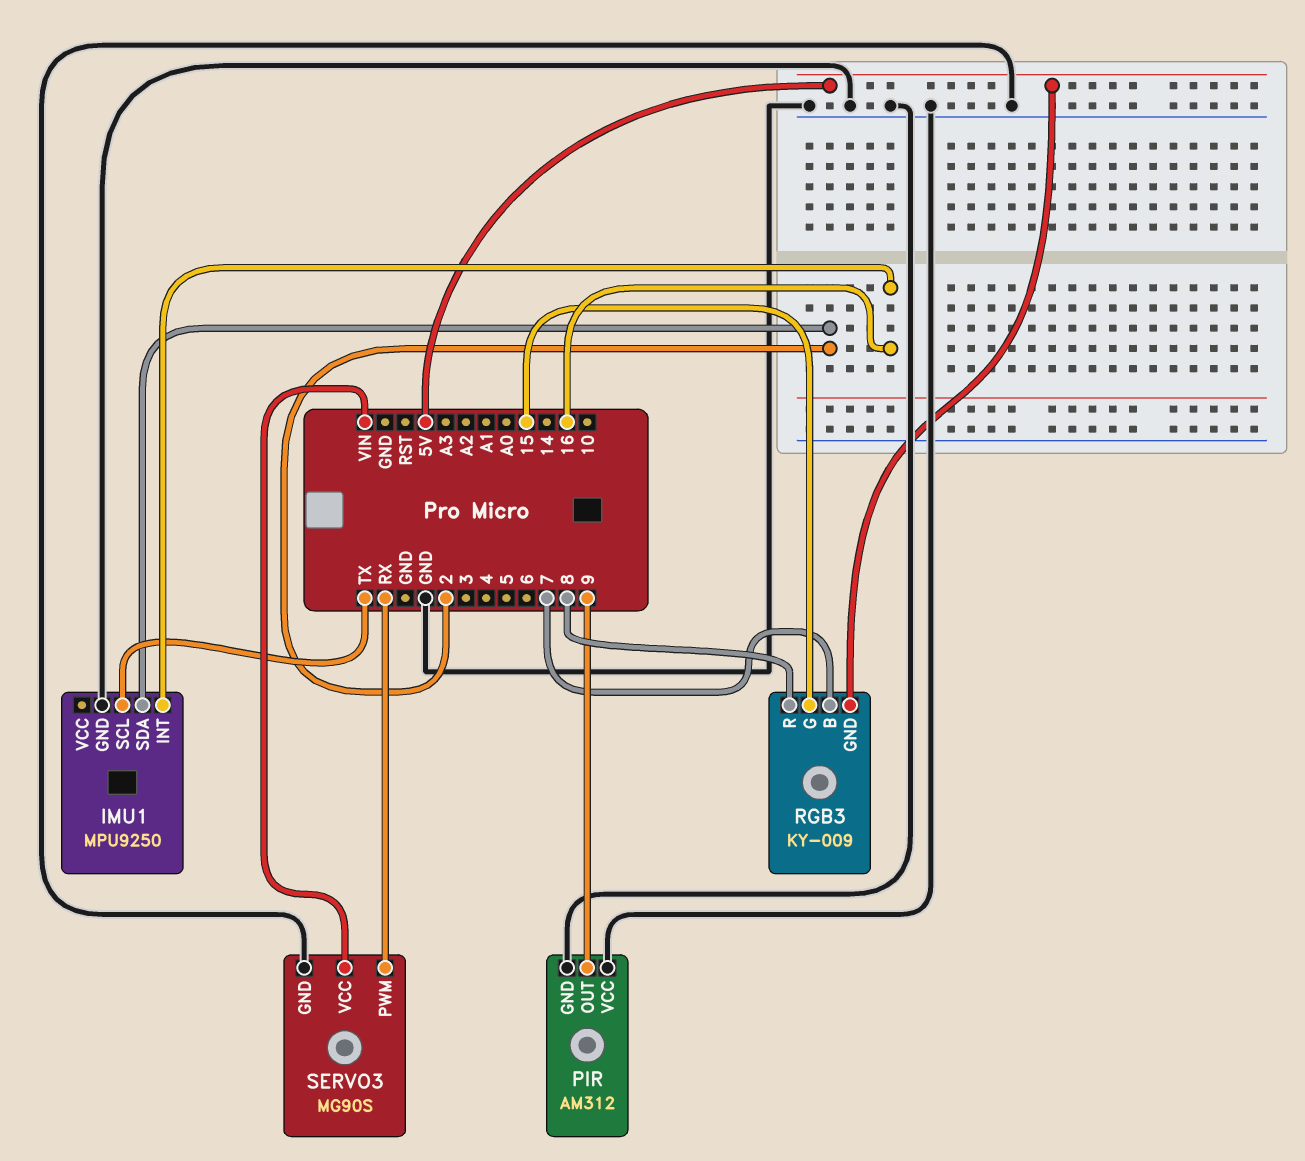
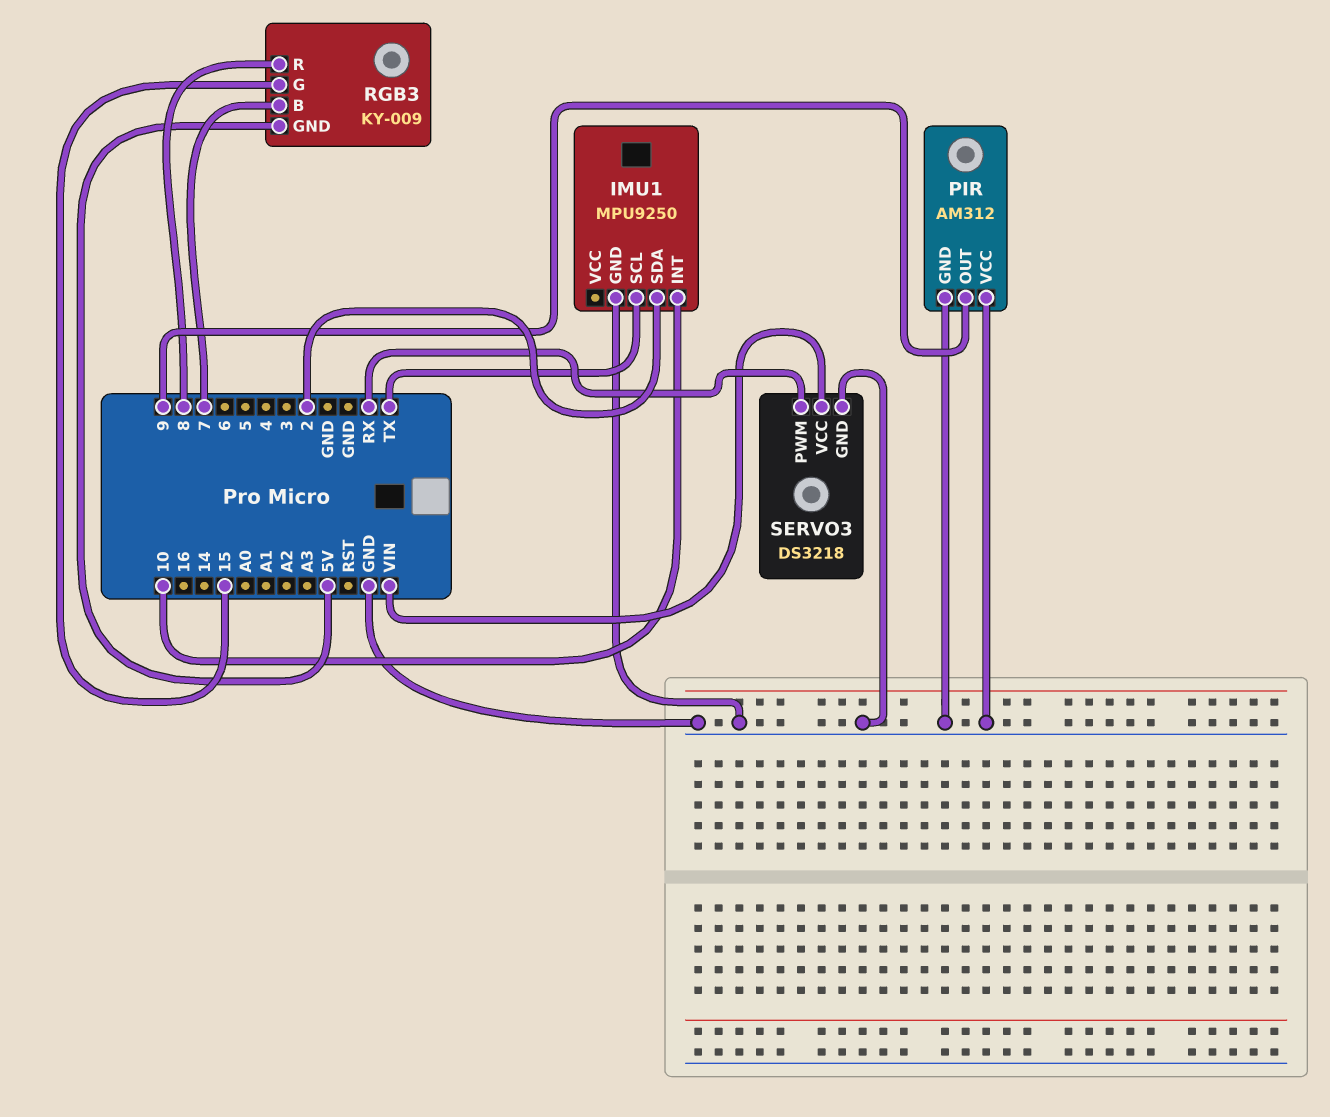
IMU1 pin INT: 16 -> 10
SERVO3: MG90S -> DS3218

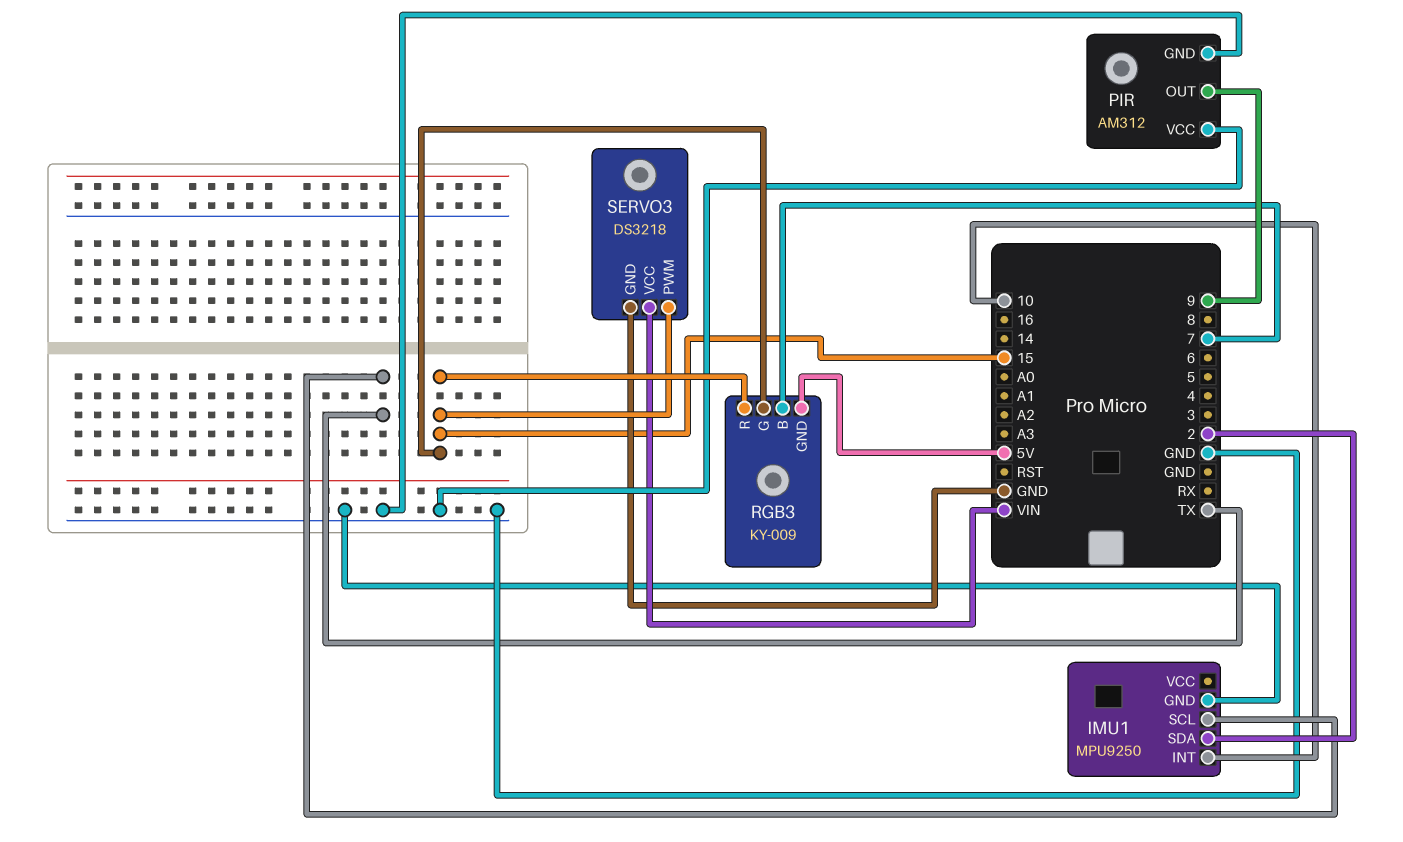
RGB3 pin R: 8 -> 15
SERVO3 pin PWM: RX -> 15

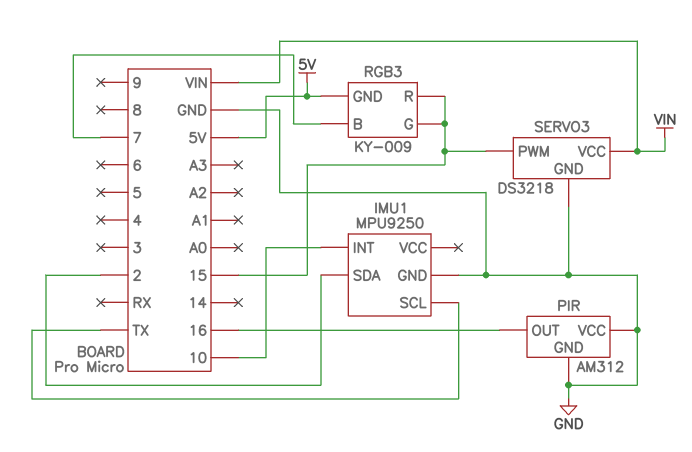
PIR pin OUT: 9 -> 16

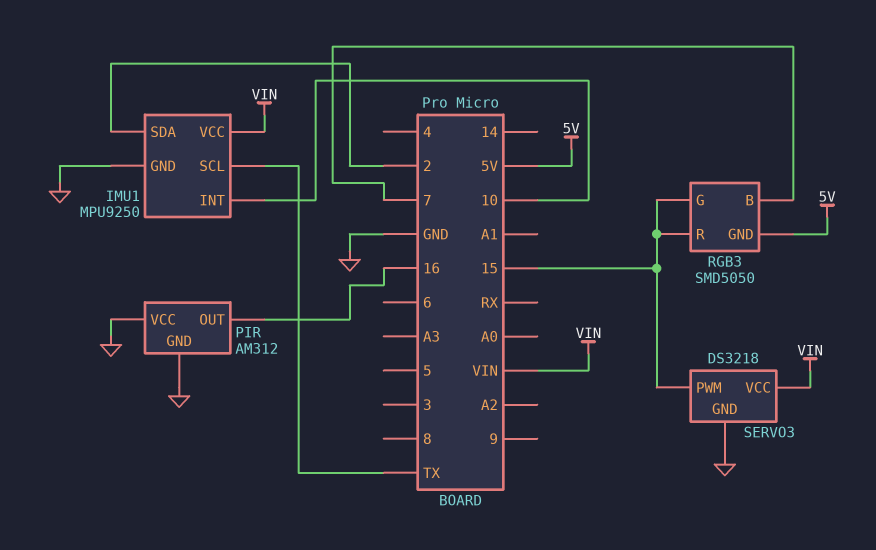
IMU1 pin VCC: none -> VIN
RGB3: KY-009 -> SMD5050

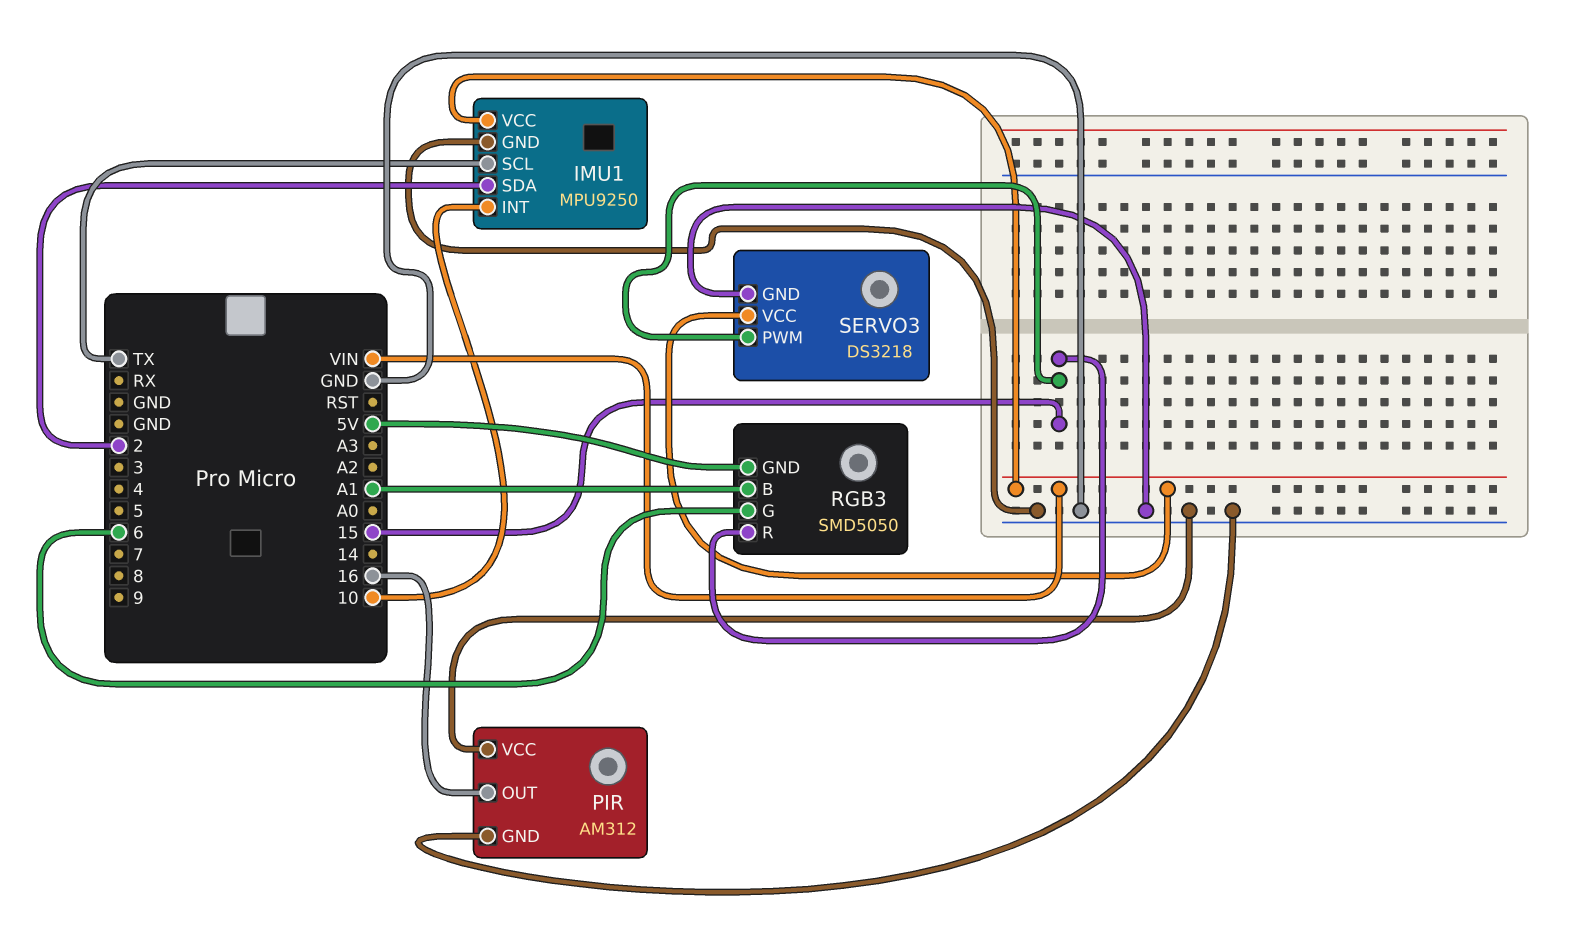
RGB3 pin B: 7 -> A1
RGB3 pin G: 15 -> 6

